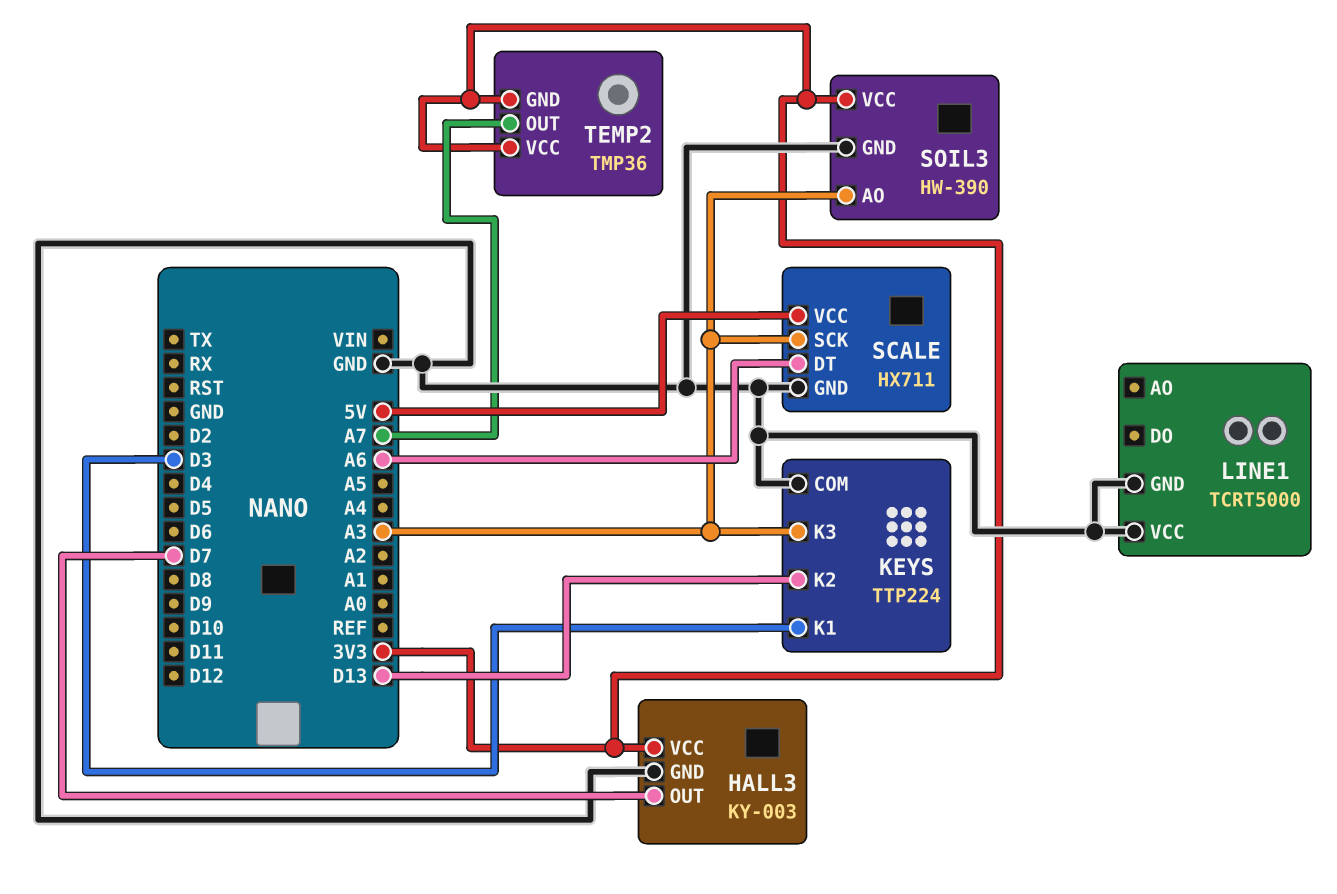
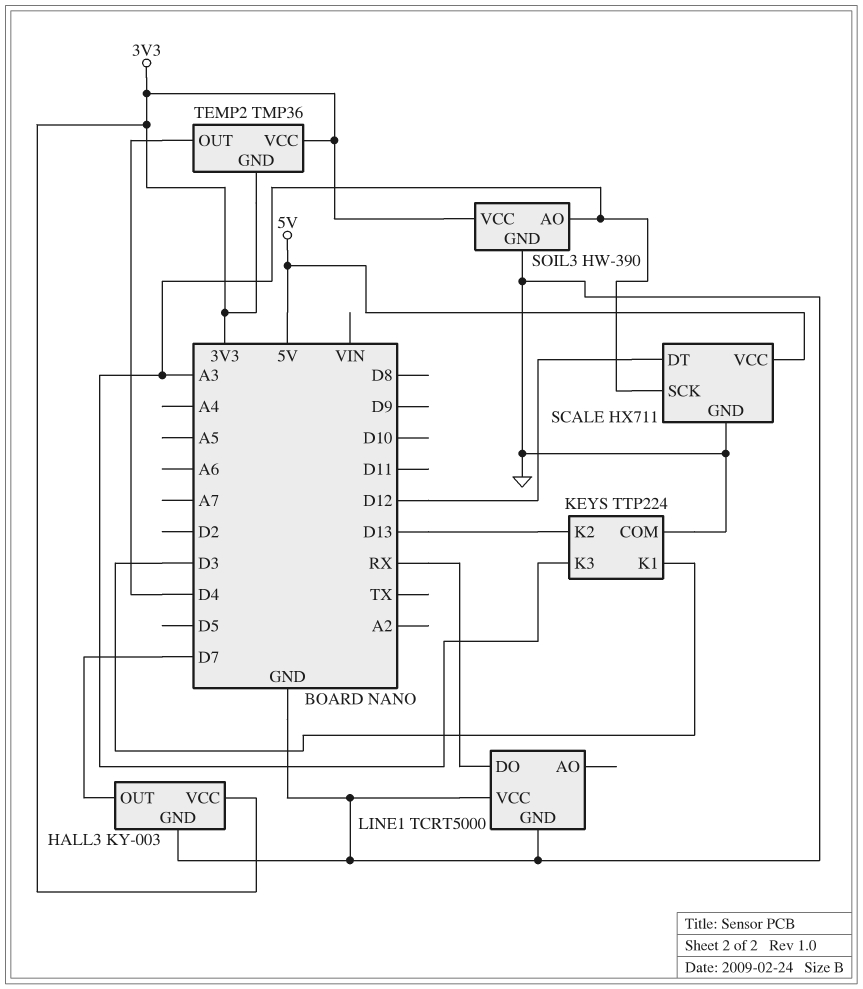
LINE1 pin DO: none -> RX
SCALE pin DT: A6 -> D12
TEMP2 pin OUT: A7 -> D4

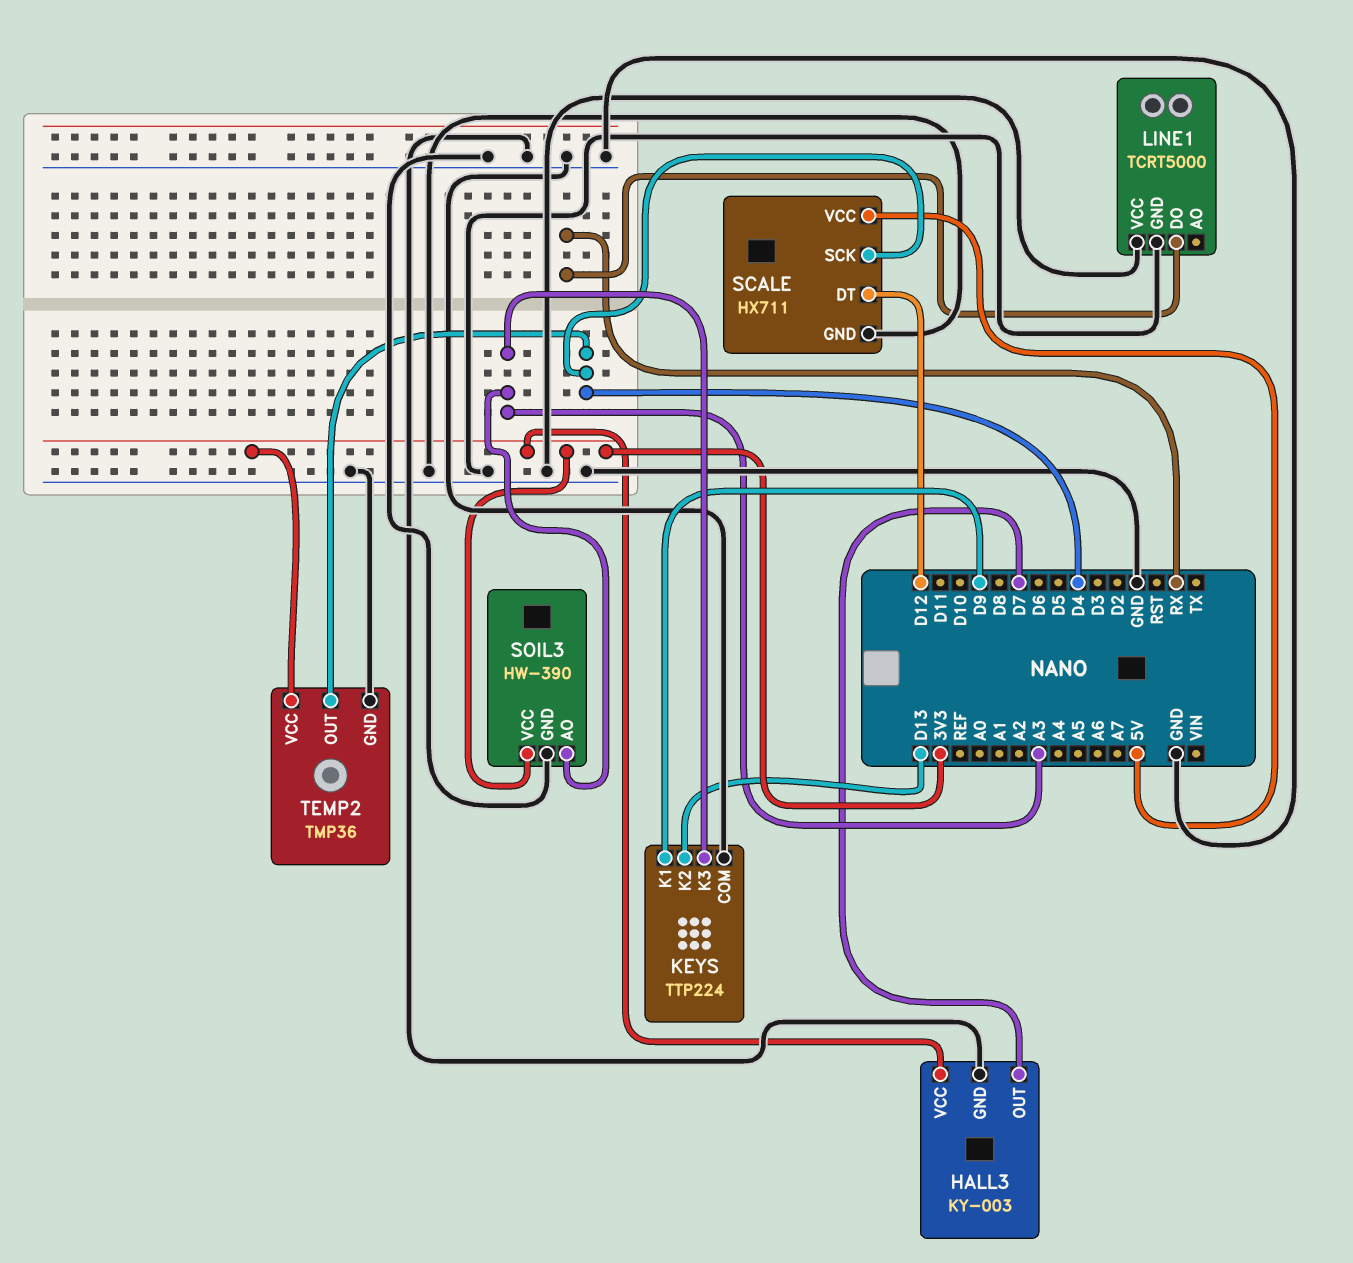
KEYS pin K1: D3 -> D9
SCALE pin SCK: A3 -> D4
TEMP2 pin GND: 3V3 -> GND

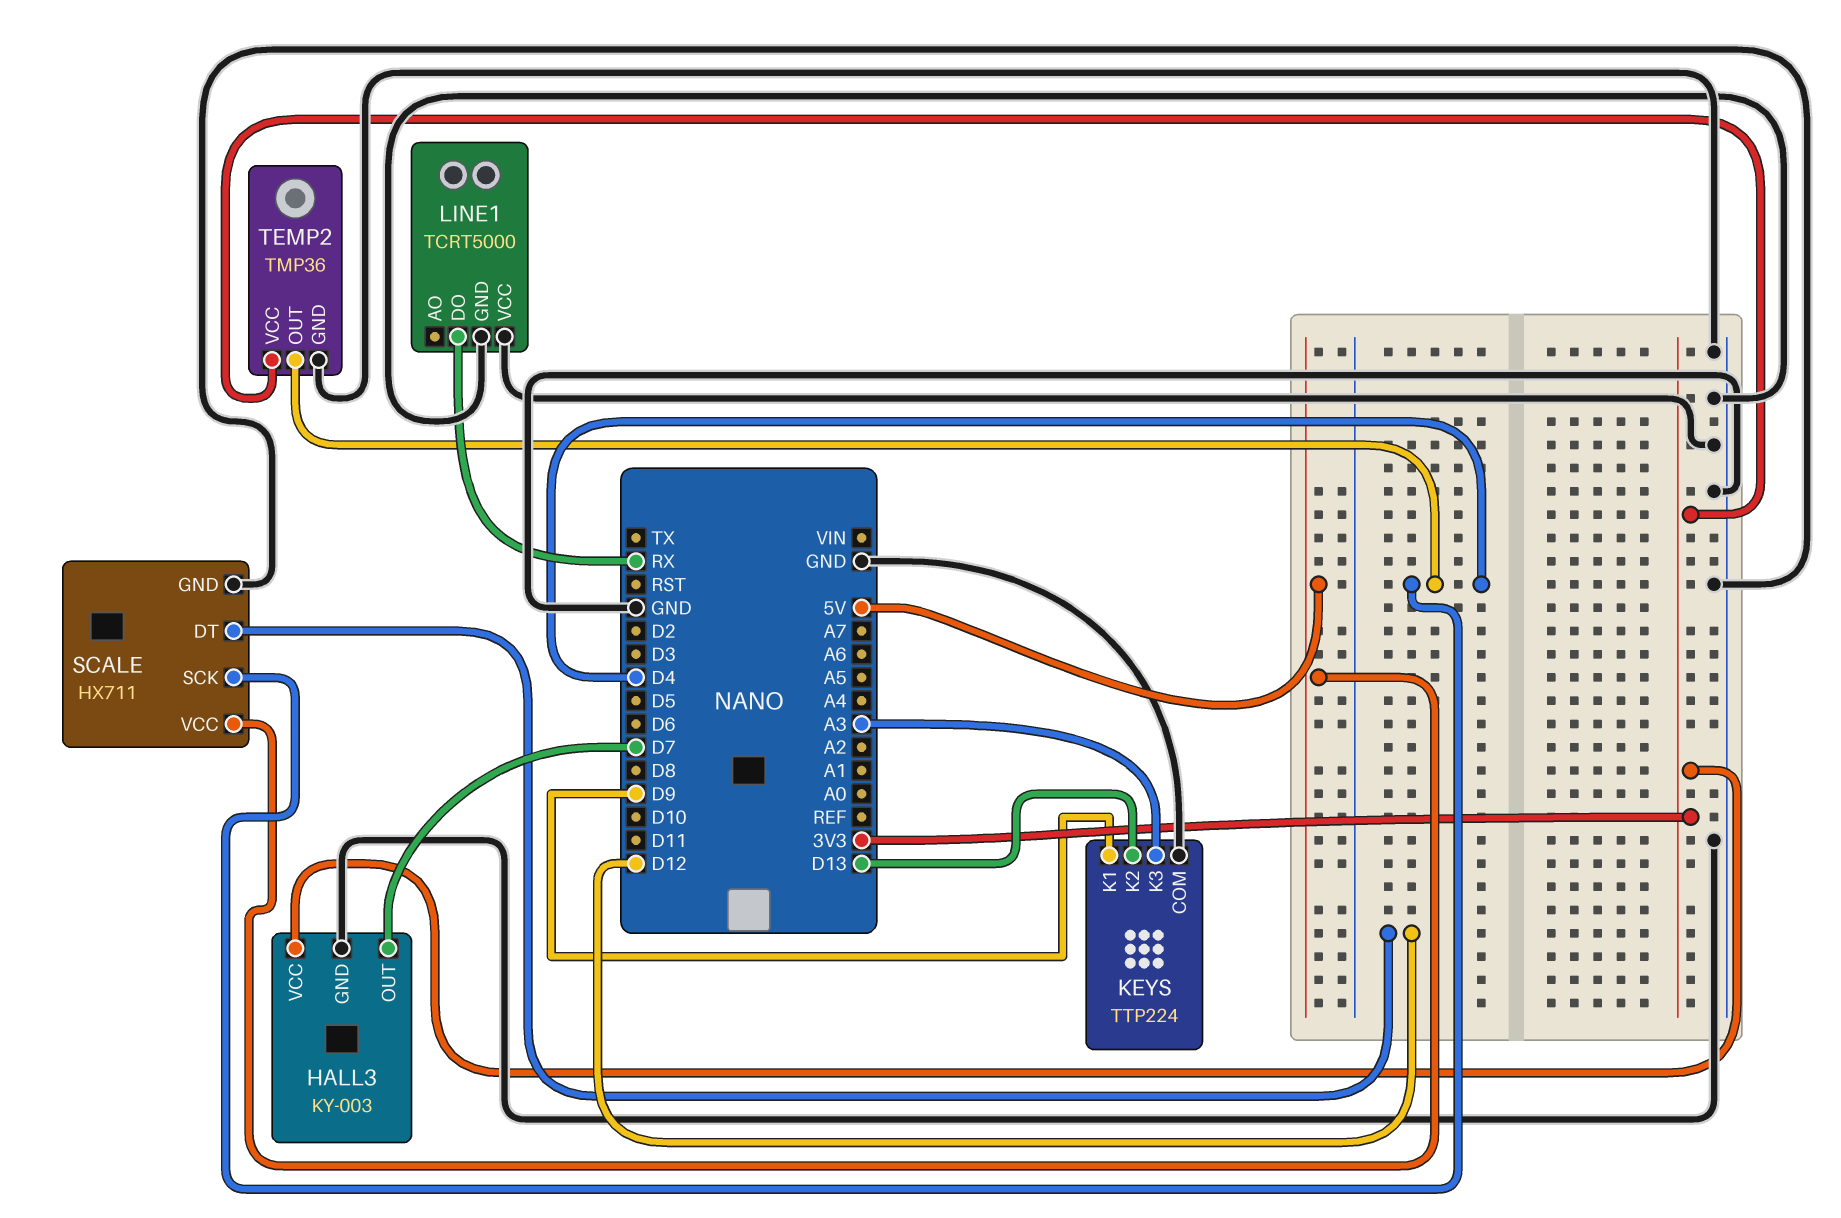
SOIL3: HW-390 -> none
SOIL3 pin AO: A3 -> none
SOIL3 pin GND: GND -> none
SOIL3 pin VCC: 3V3 -> none

